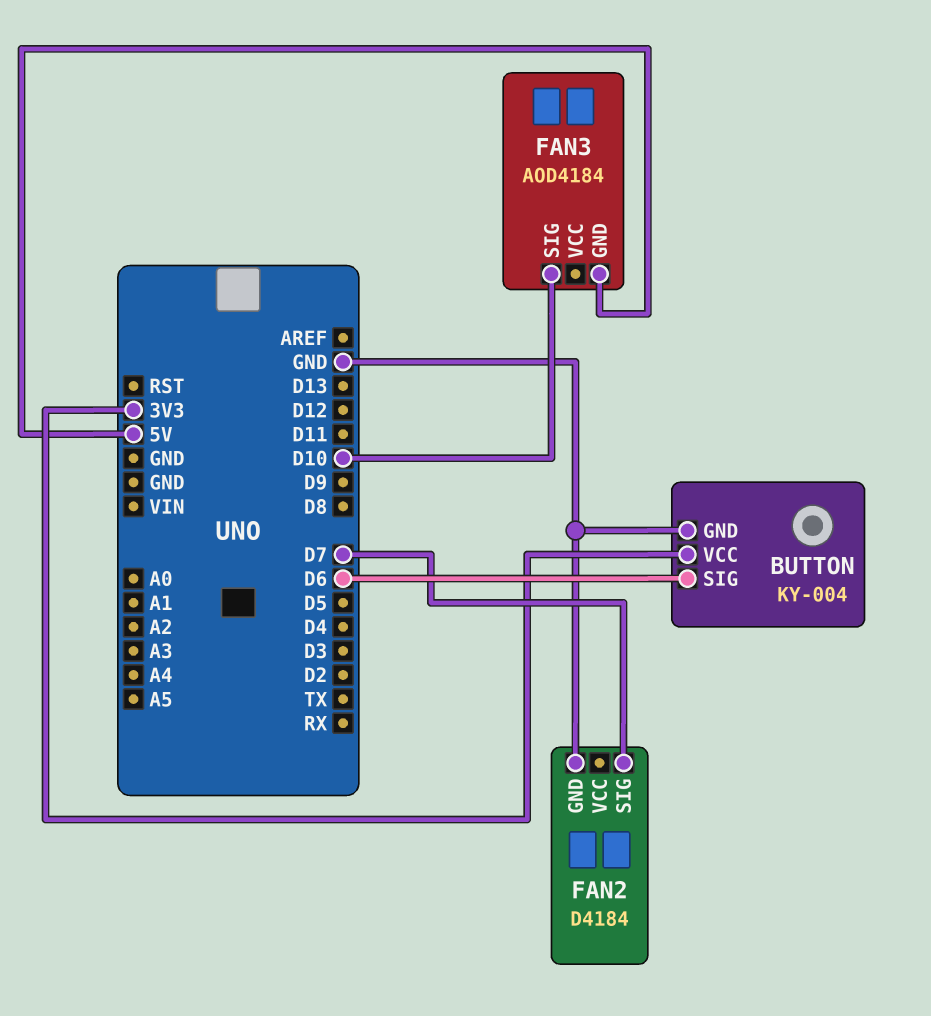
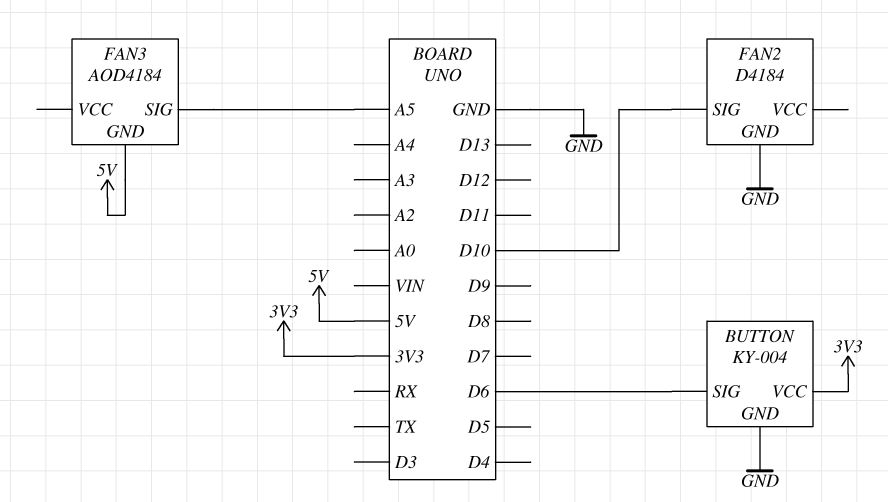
FAN2 pin SIG: D7 -> D10
FAN3 pin SIG: D10 -> A5

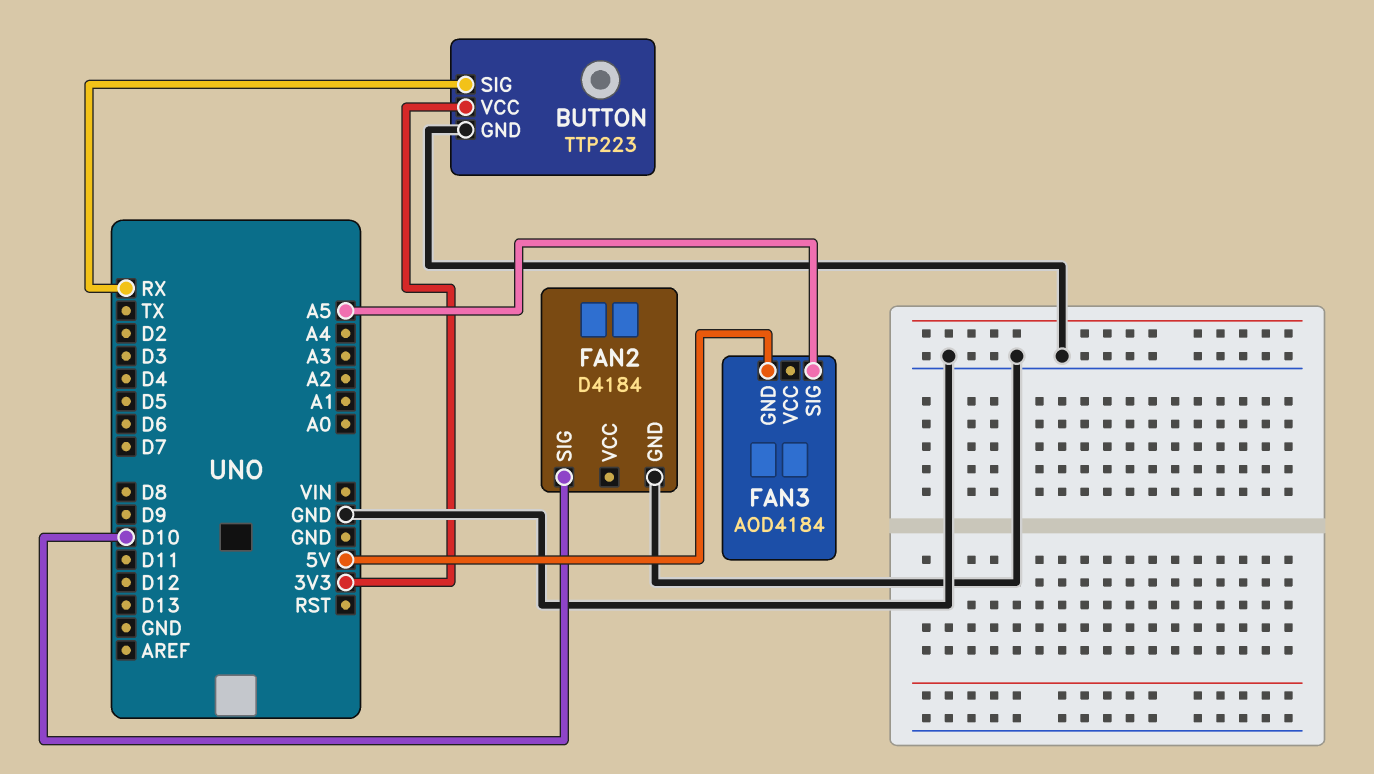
BUTTON: KY-004 -> TTP223
BUTTON pin SIG: D6 -> RX

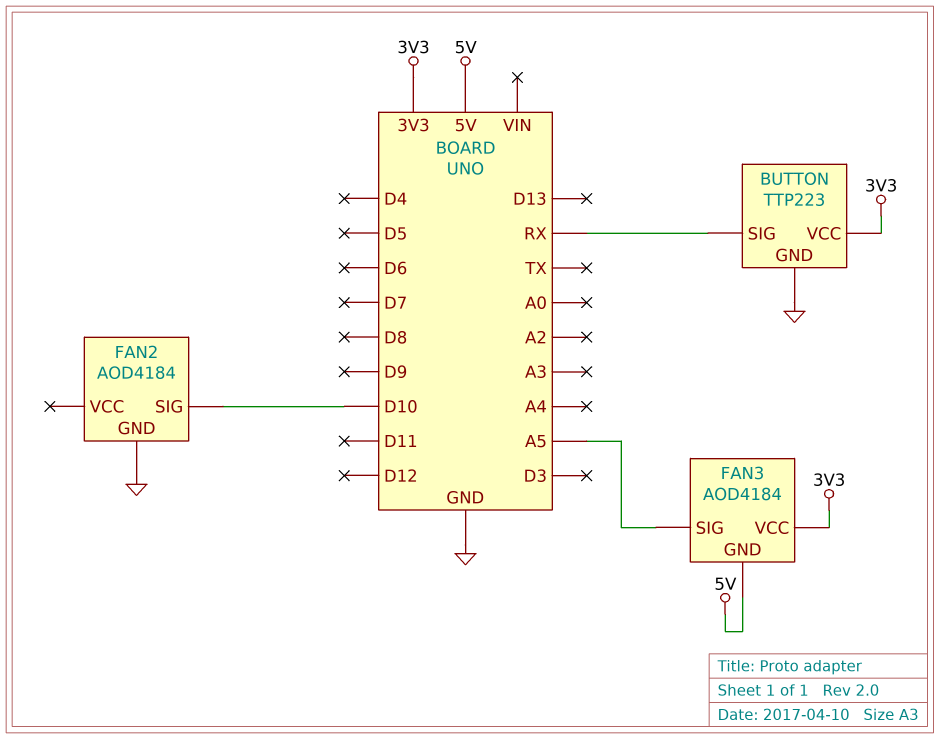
FAN2: D4184 -> AOD4184
FAN3 pin VCC: none -> 3V3

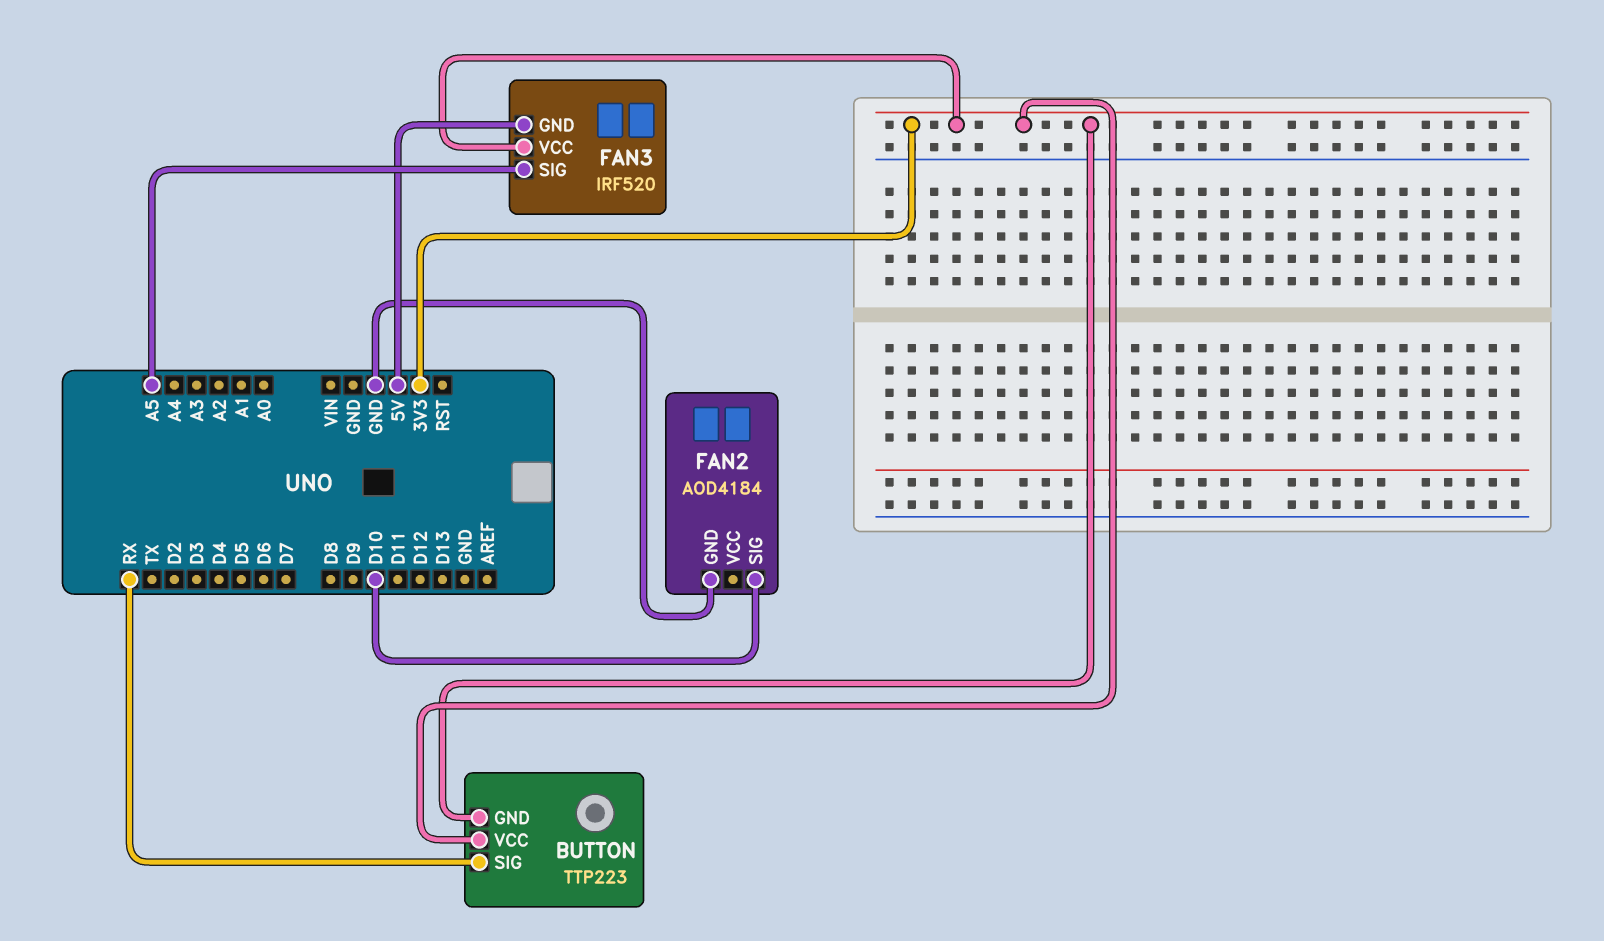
BUTTON pin GND: GND -> 3V3
FAN3: AOD4184 -> IRF520

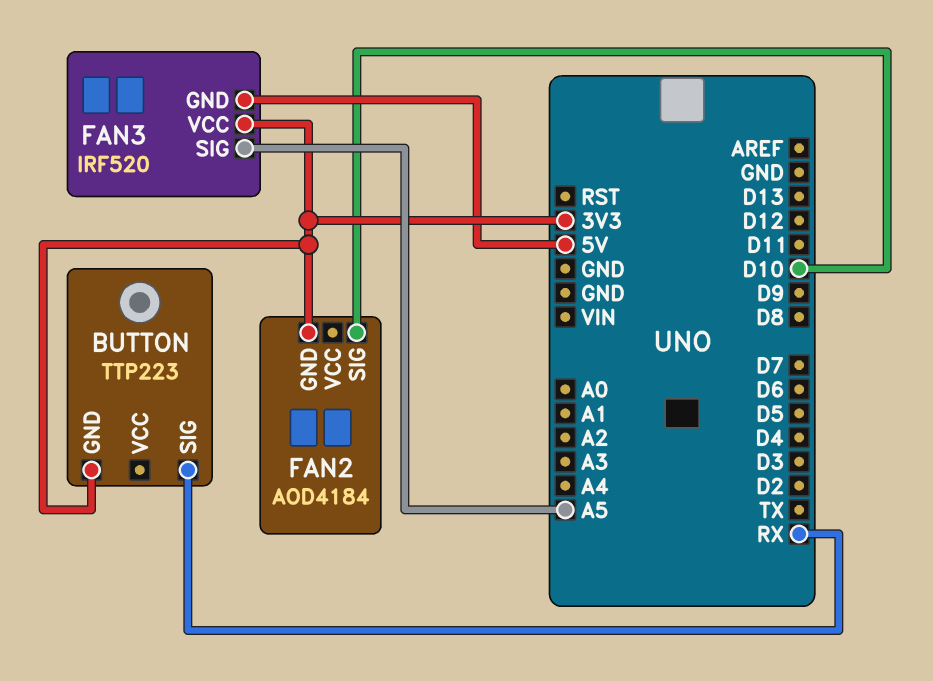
BUTTON pin VCC: 3V3 -> none
FAN2 pin GND: GND -> 3V3

